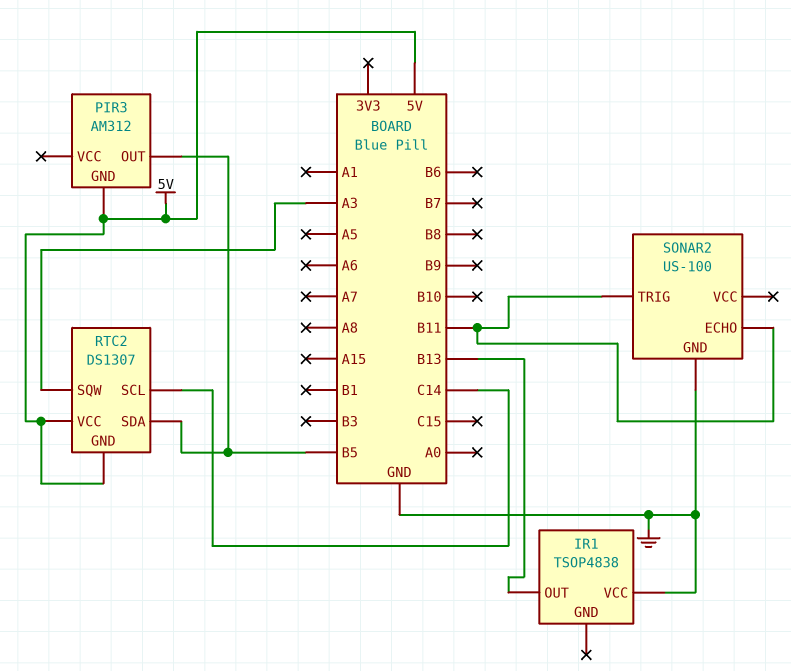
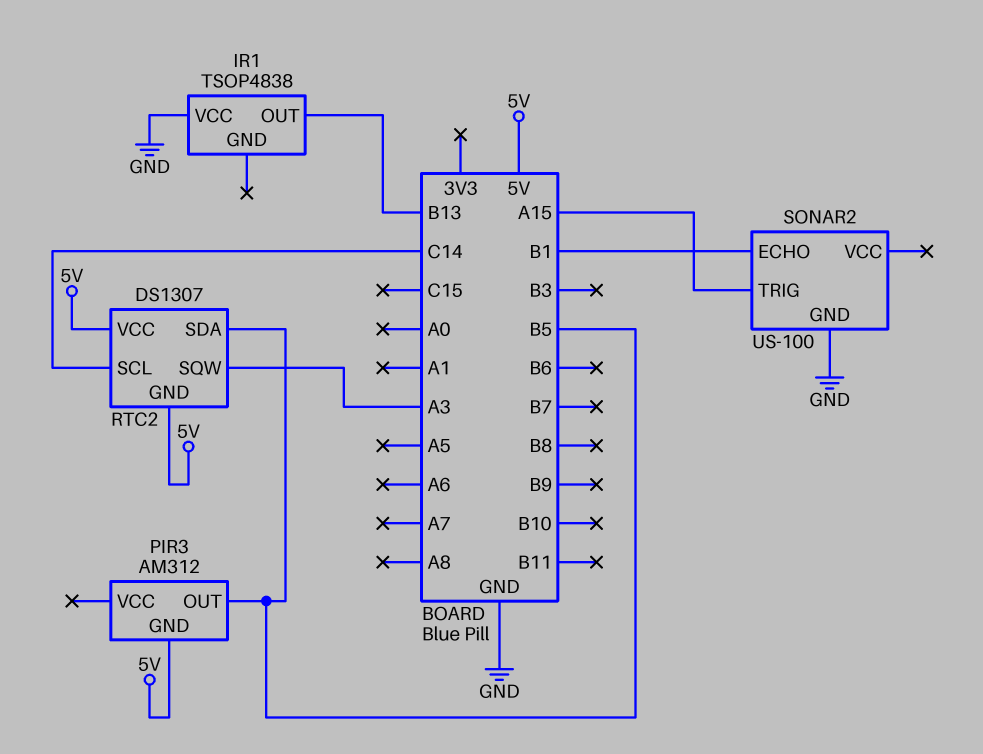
SONAR2 pin ECHO: B11 -> B1
SONAR2 pin TRIG: B11 -> A15

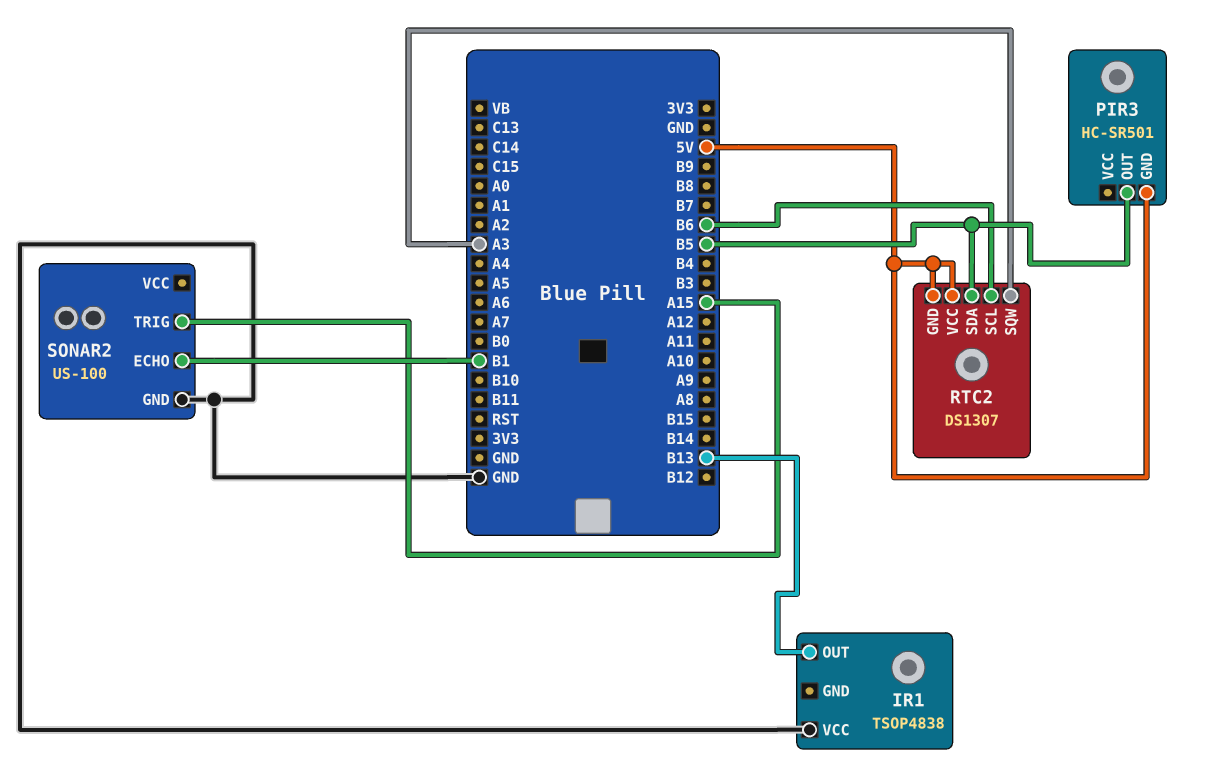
PIR3: AM312 -> HC-SR501
RTC2 pin SCL: C14 -> B6

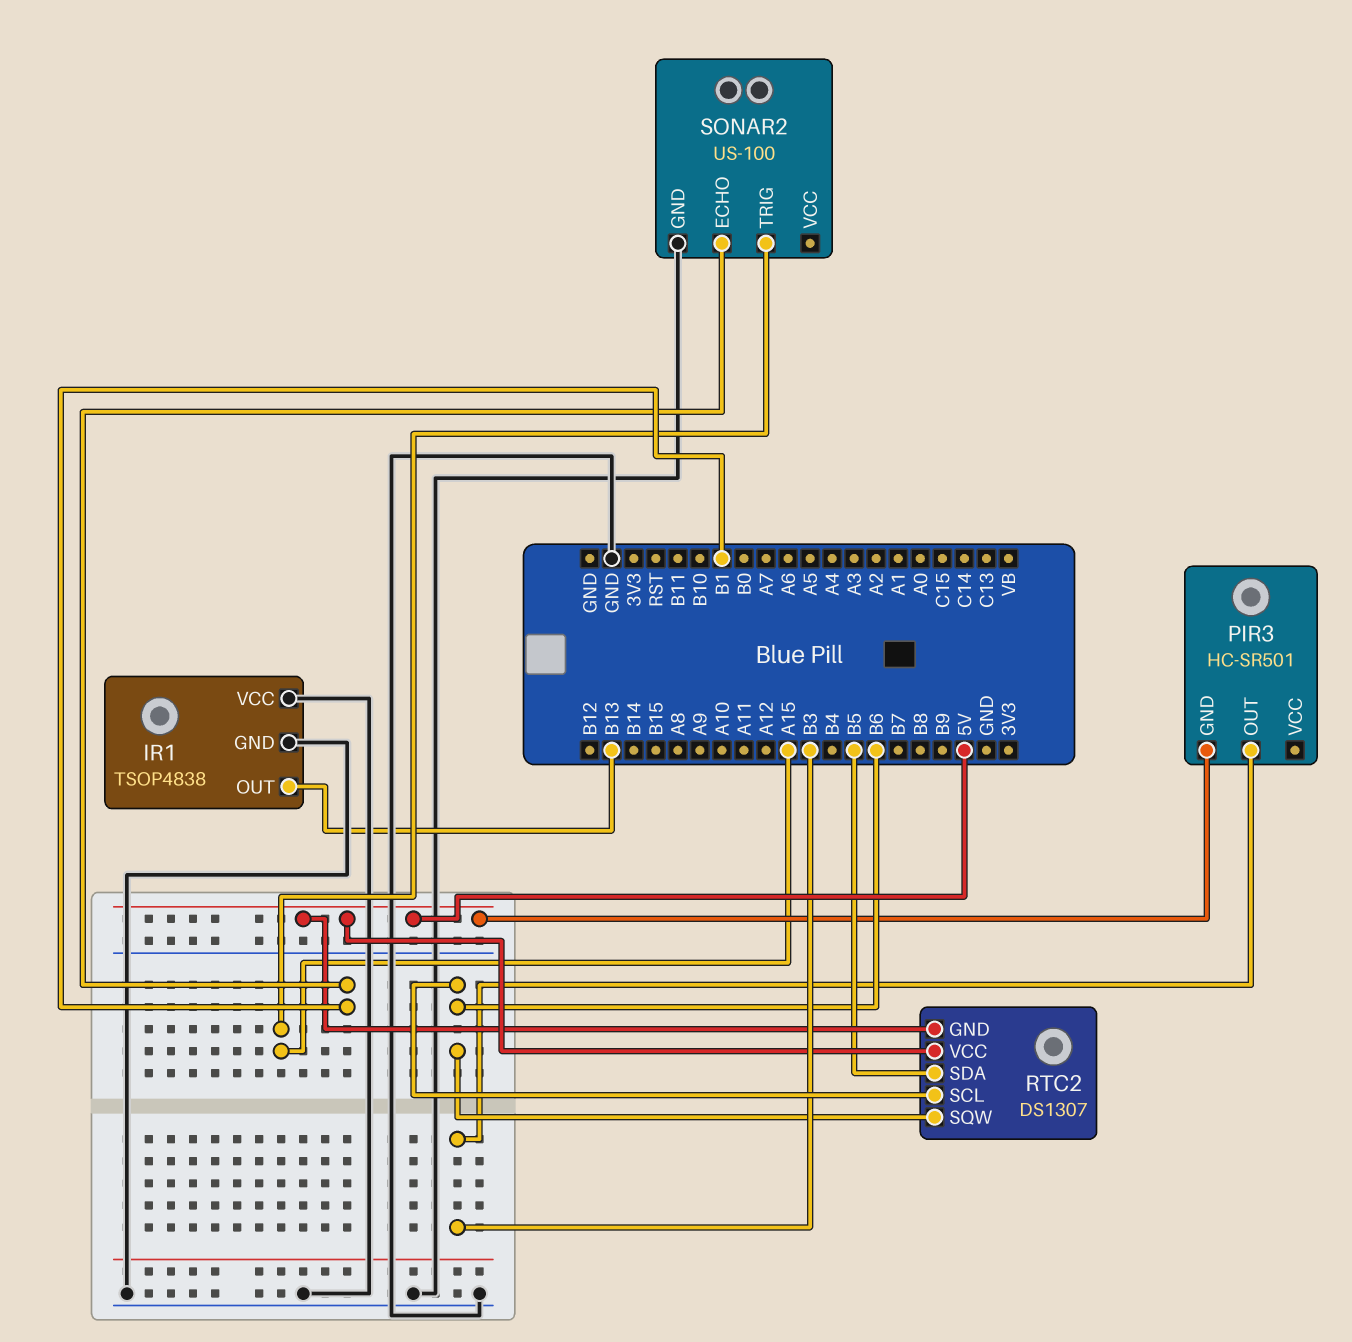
IR1 pin GND: none -> GND
PIR3 pin OUT: B5 -> B3
RTC2 pin SQW: A3 -> B6

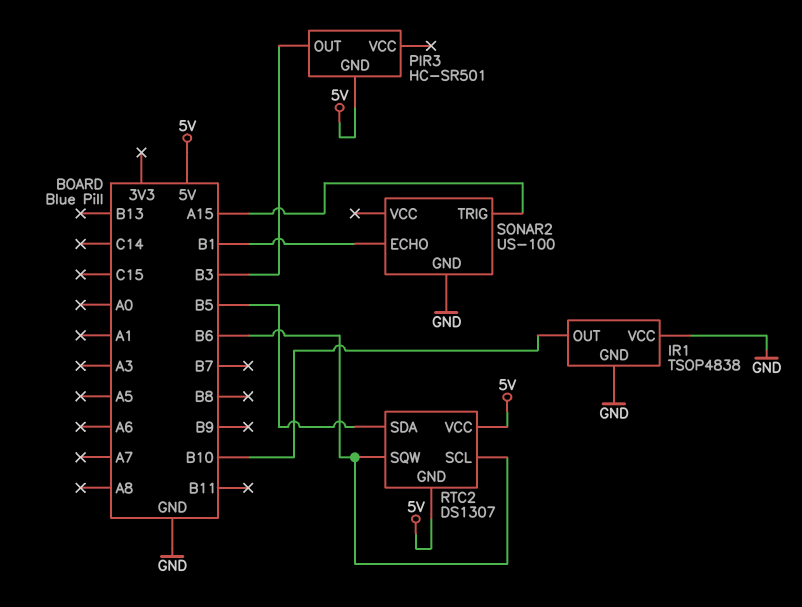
IR1 pin OUT: B13 -> B10

